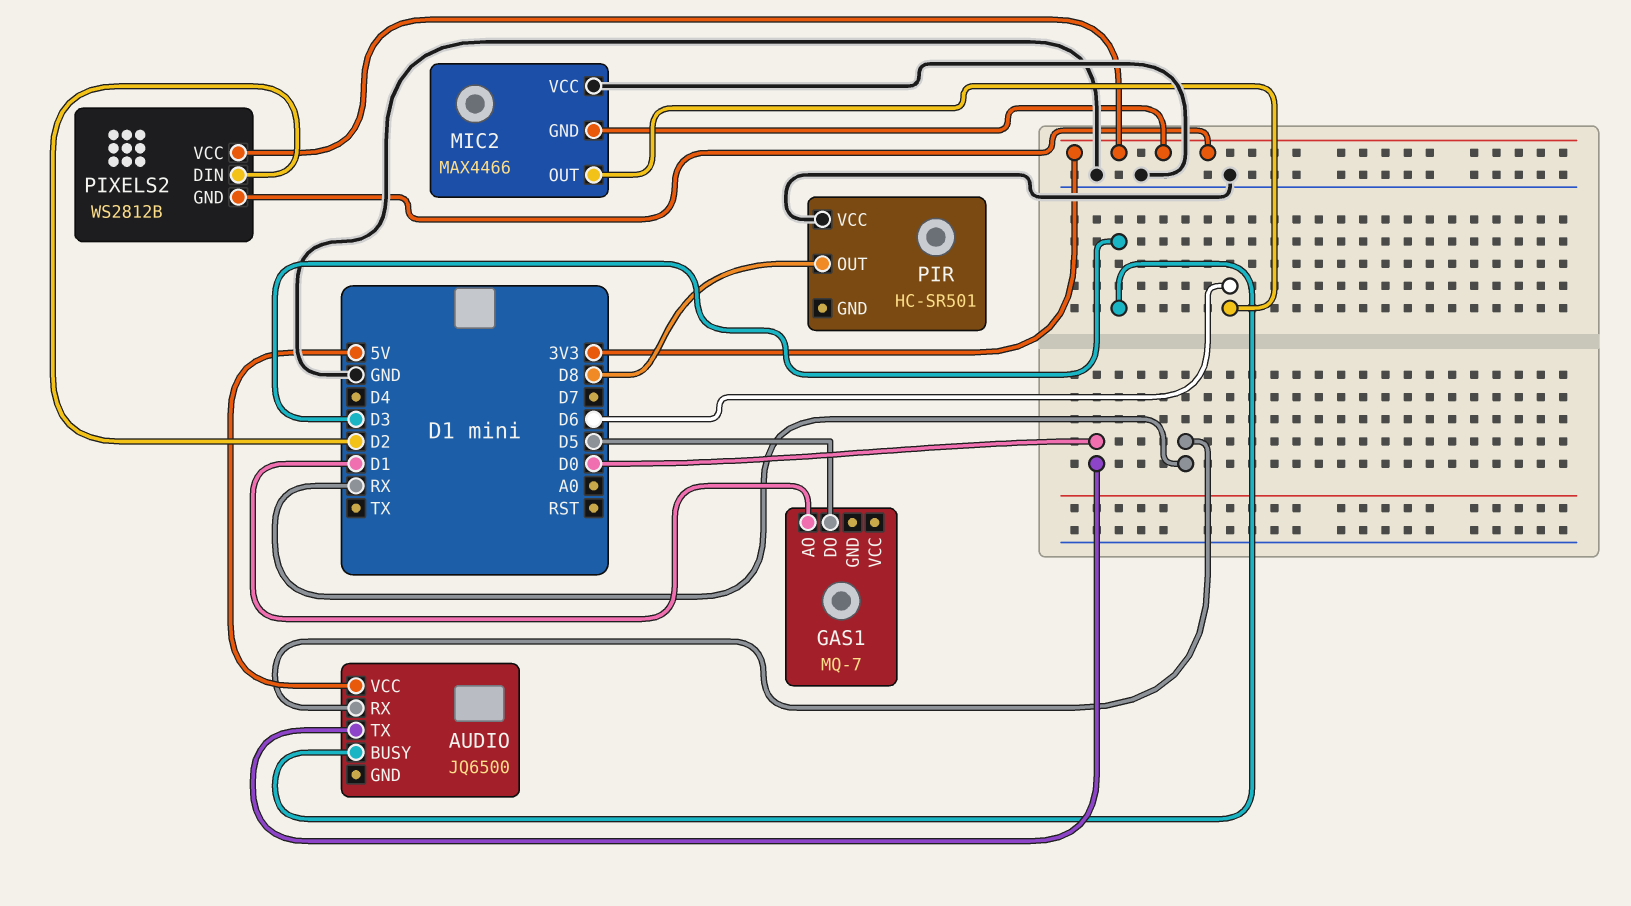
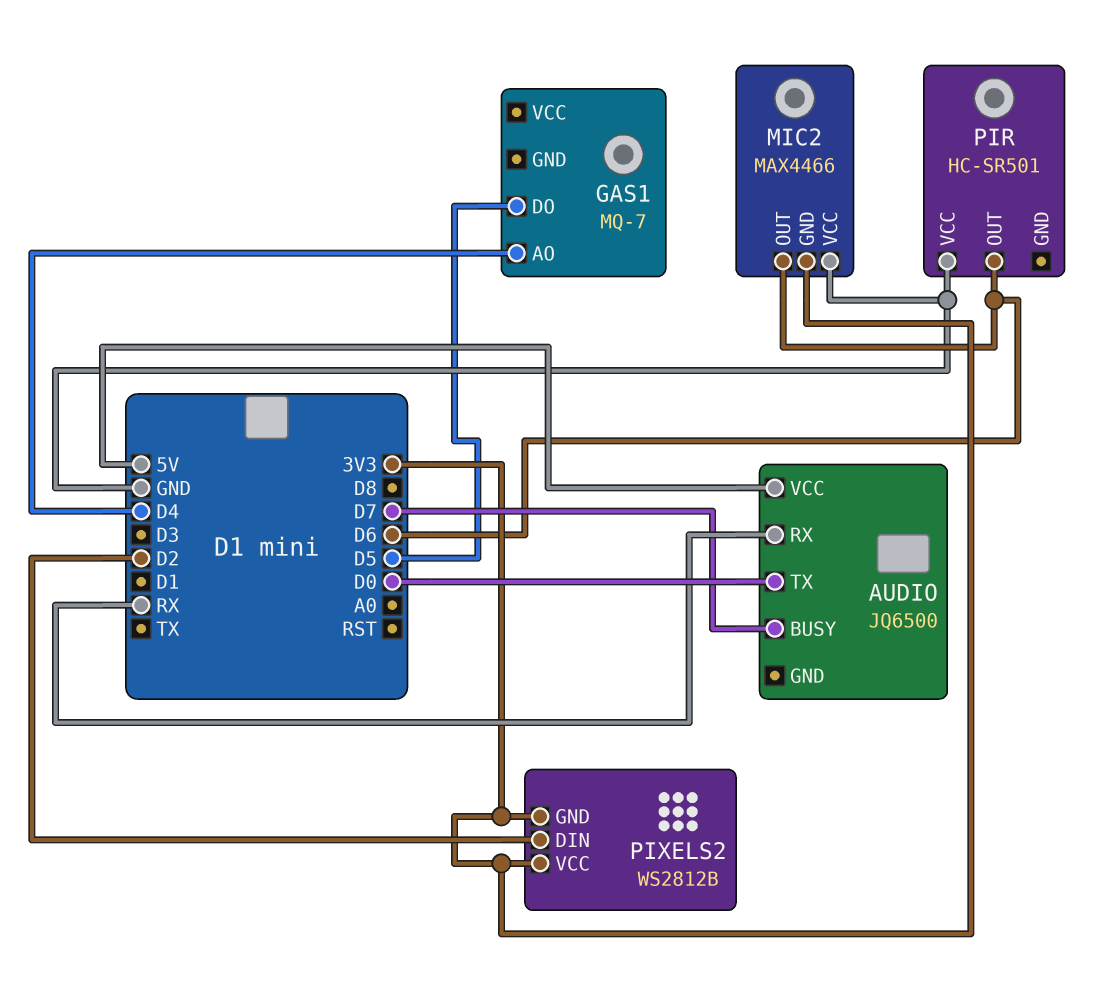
AUDIO pin BUSY: D3 -> D7
GAS1 pin AO: D1 -> D4
PIR pin OUT: D8 -> D6

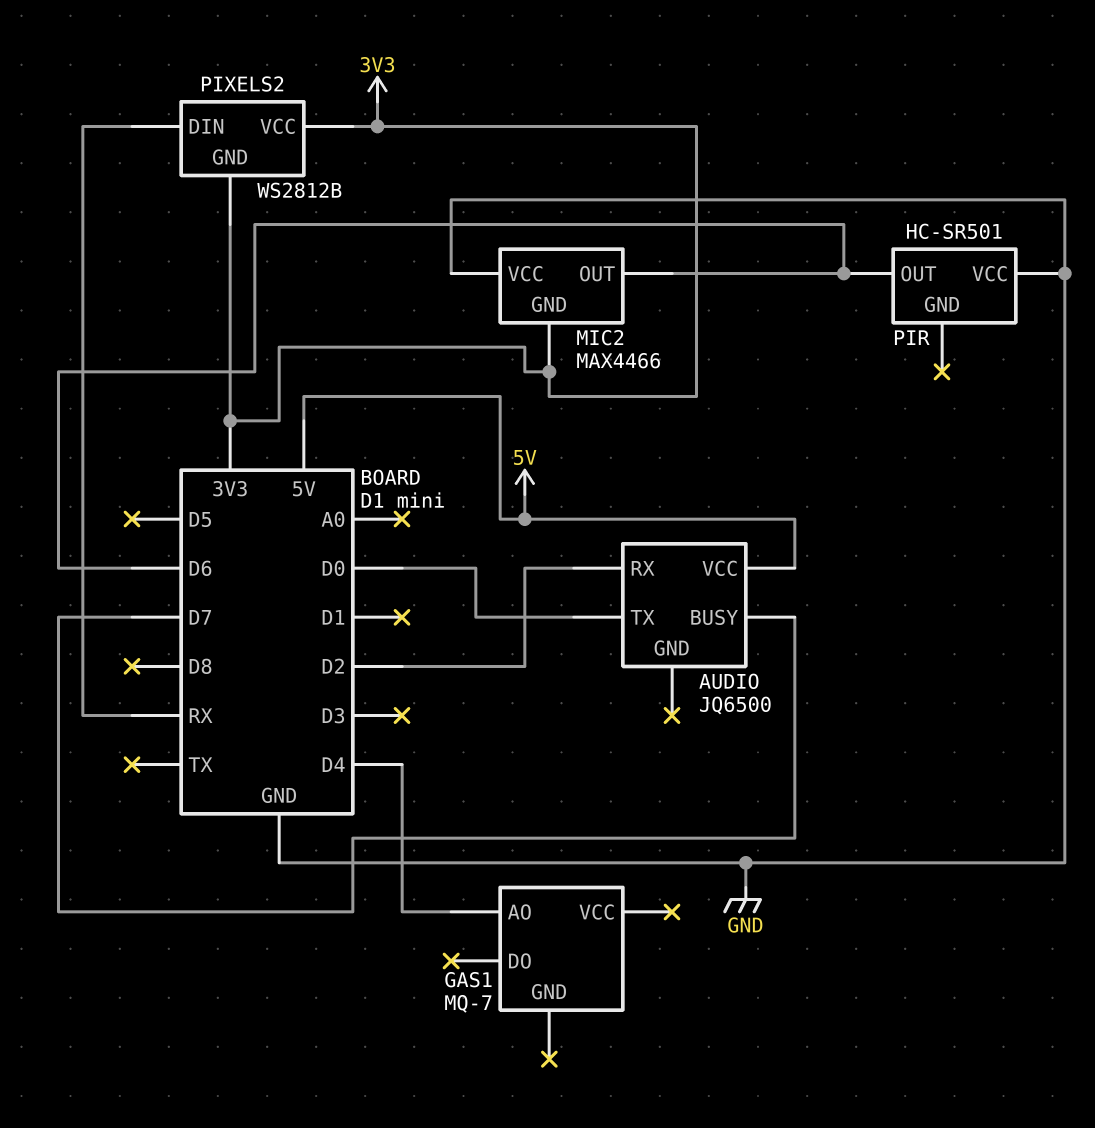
AUDIO pin RX: RX -> D2
GAS1 pin DO: D5 -> none
PIXELS2 pin DIN: D2 -> RX

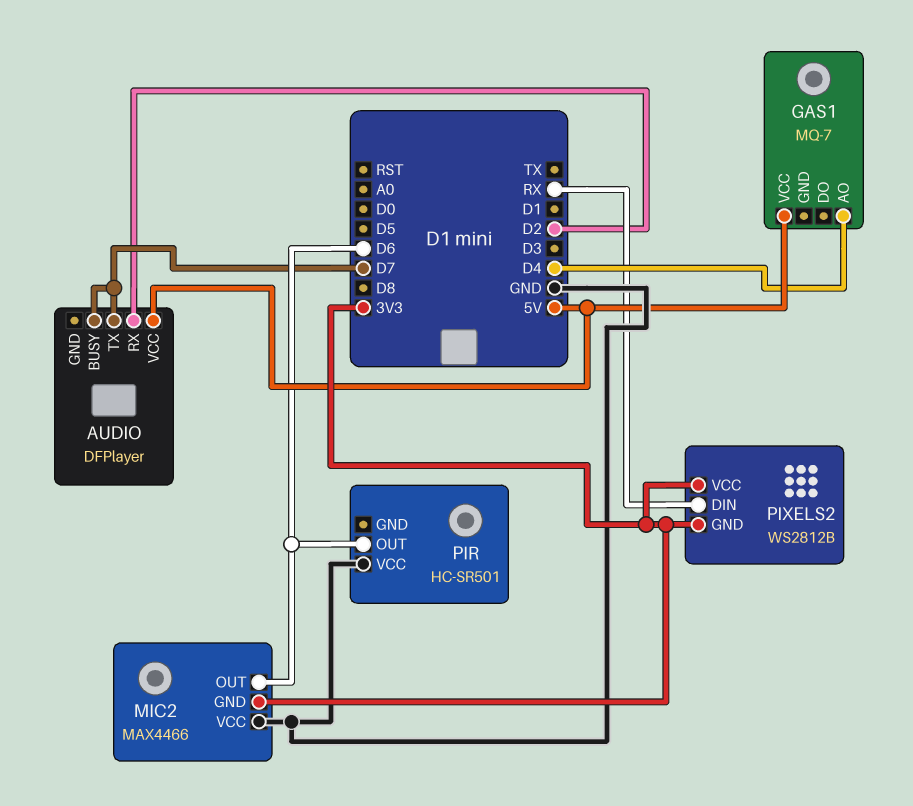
AUDIO: JQ6500 -> DFPlayer
AUDIO pin TX: D0 -> D7
GAS1 pin VCC: none -> 5V

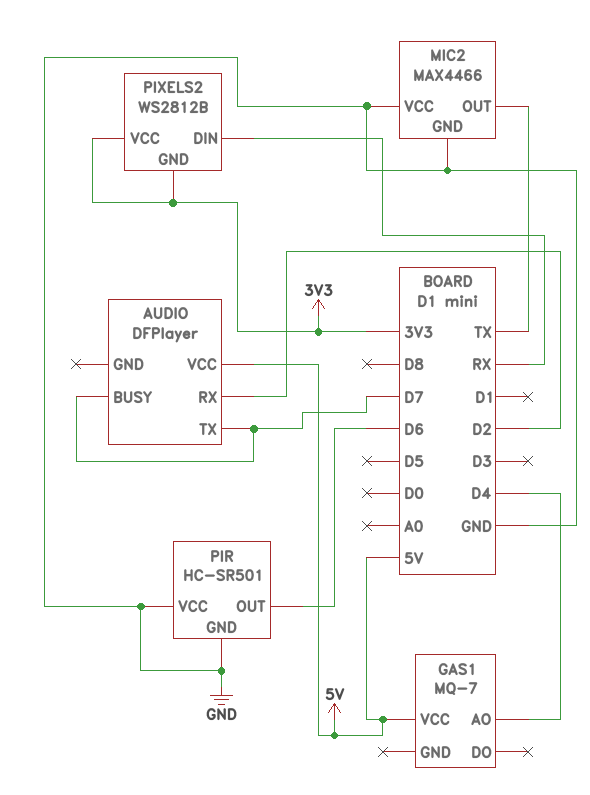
MIC2 pin GND: 3V3 -> GND
MIC2 pin OUT: D6 -> TX
PIR pin GND: none -> GND

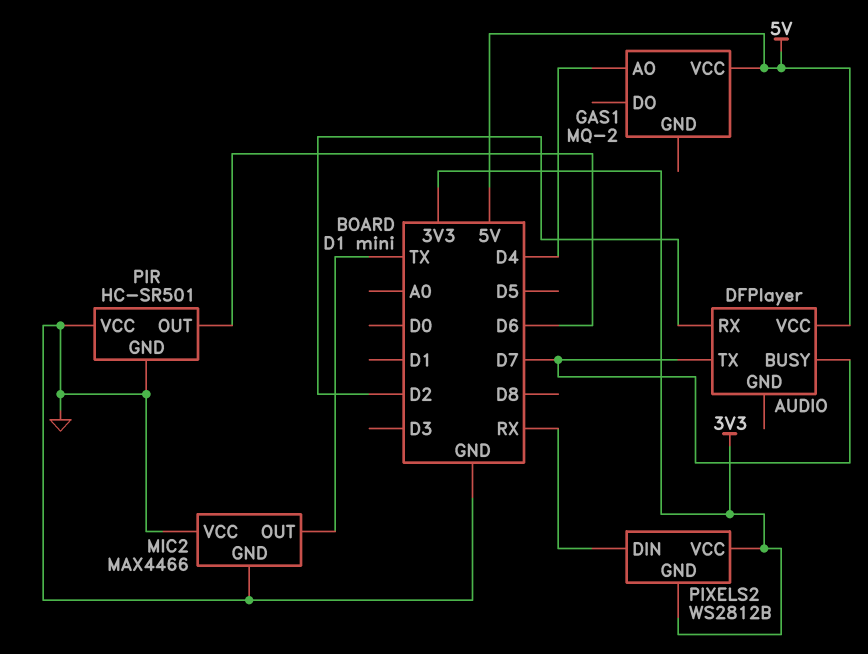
GAS1: MQ-7 -> MQ-2

